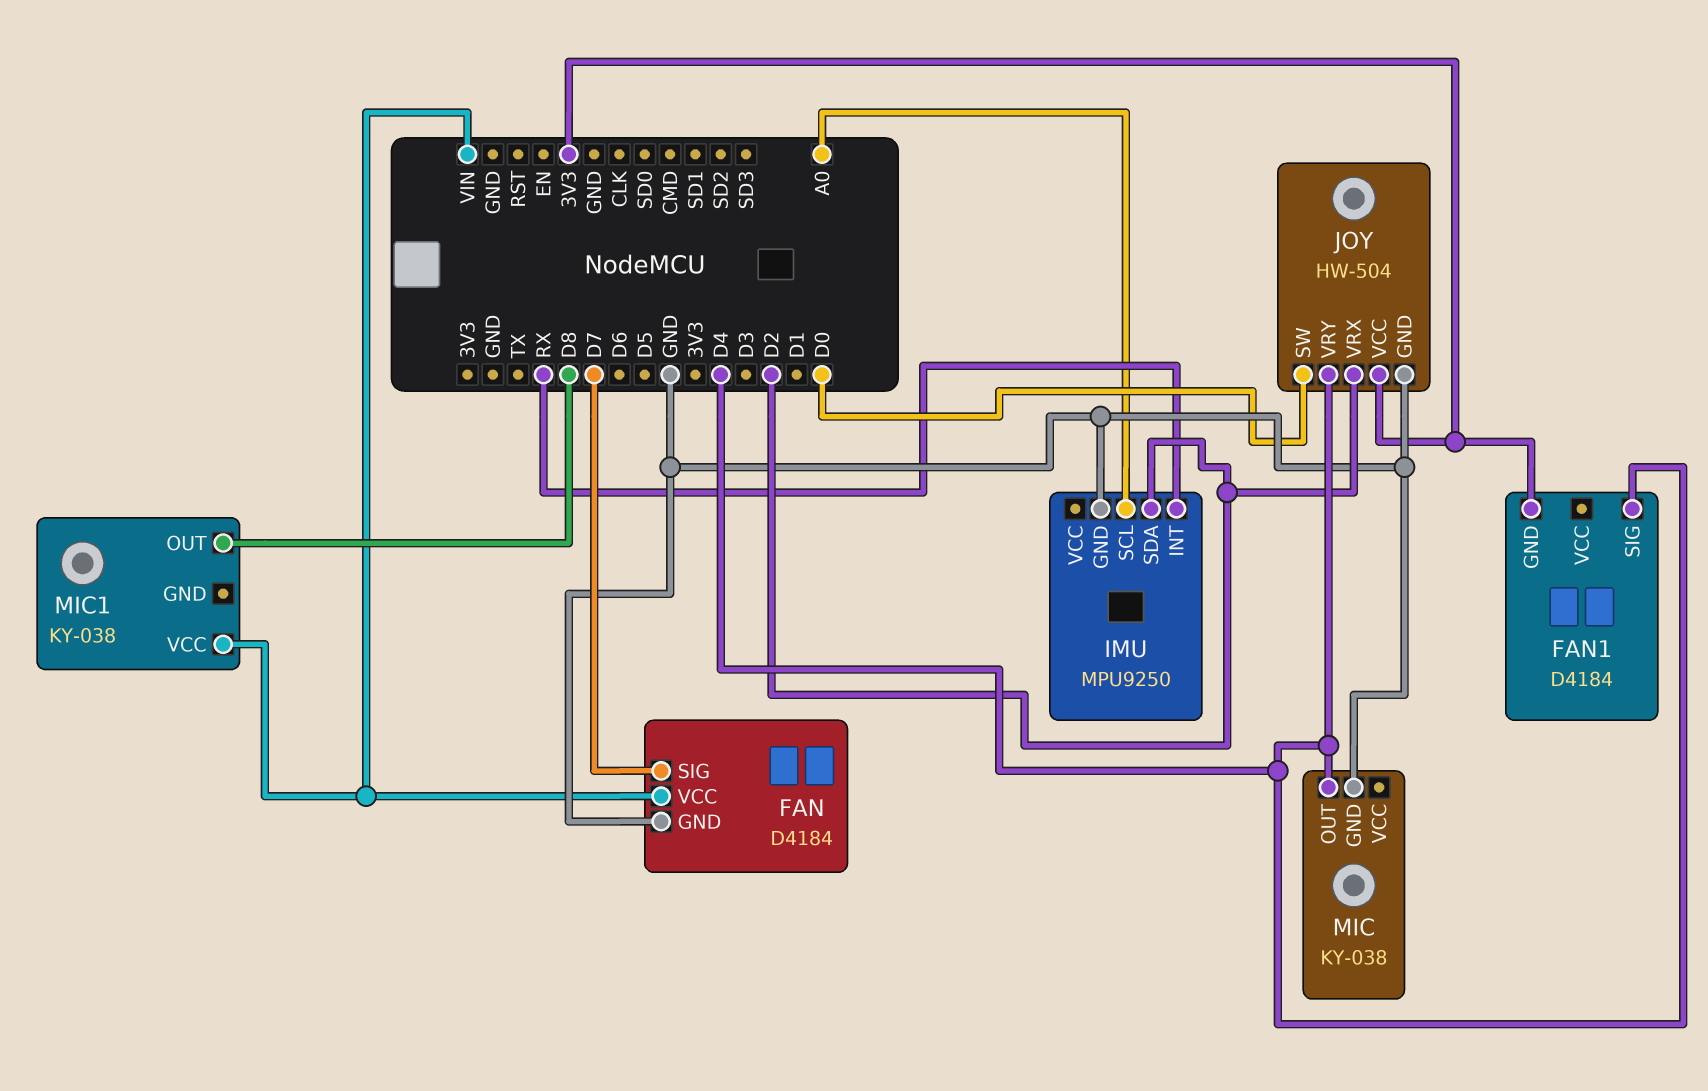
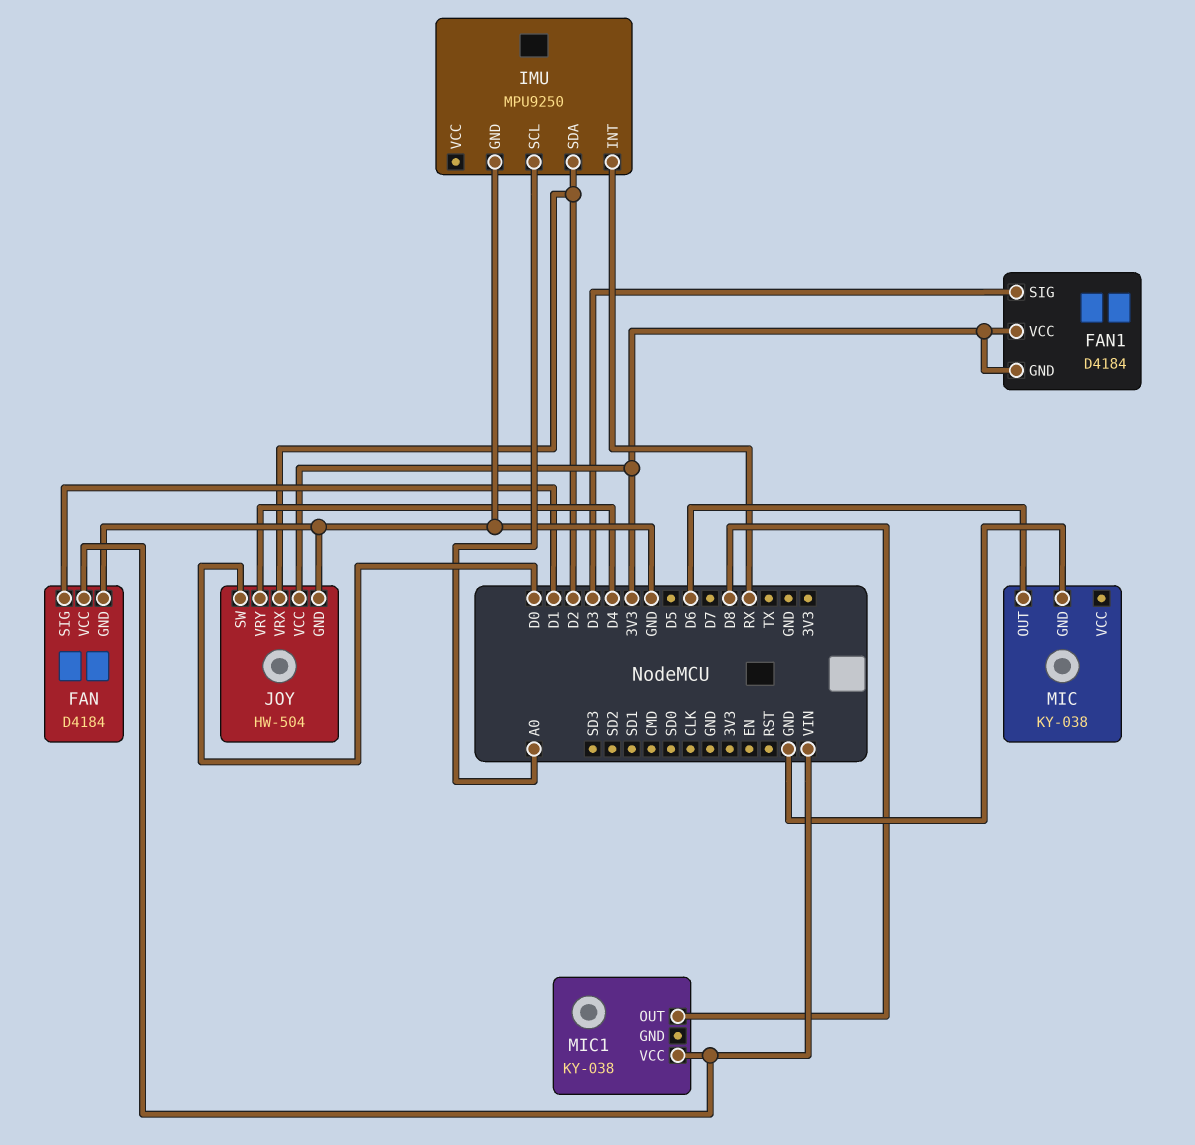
FAN pin SIG: D7 -> D1
FAN1 pin SIG: D4 -> D3
FAN1 pin VCC: none -> 3V3
MIC pin OUT: D4 -> D6

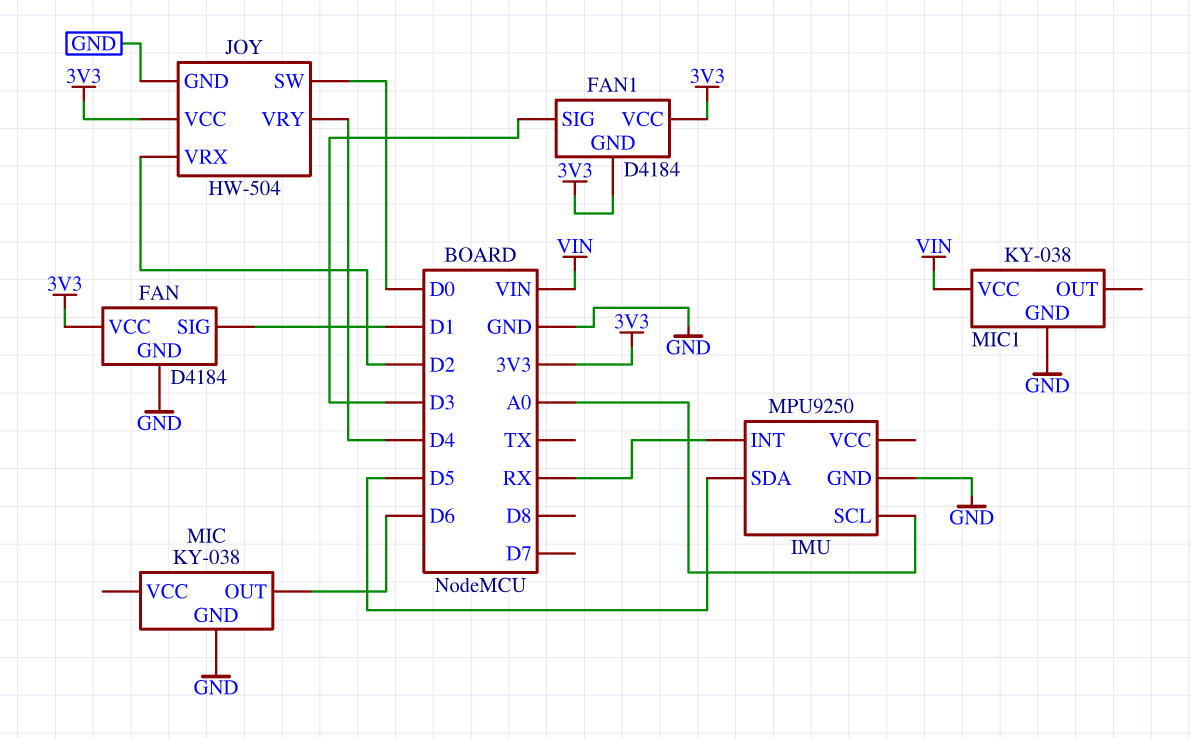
FAN pin VCC: VIN -> 3V3
IMU pin SDA: D2 -> D5
MIC1 pin GND: none -> GND
MIC1 pin OUT: D8 -> none

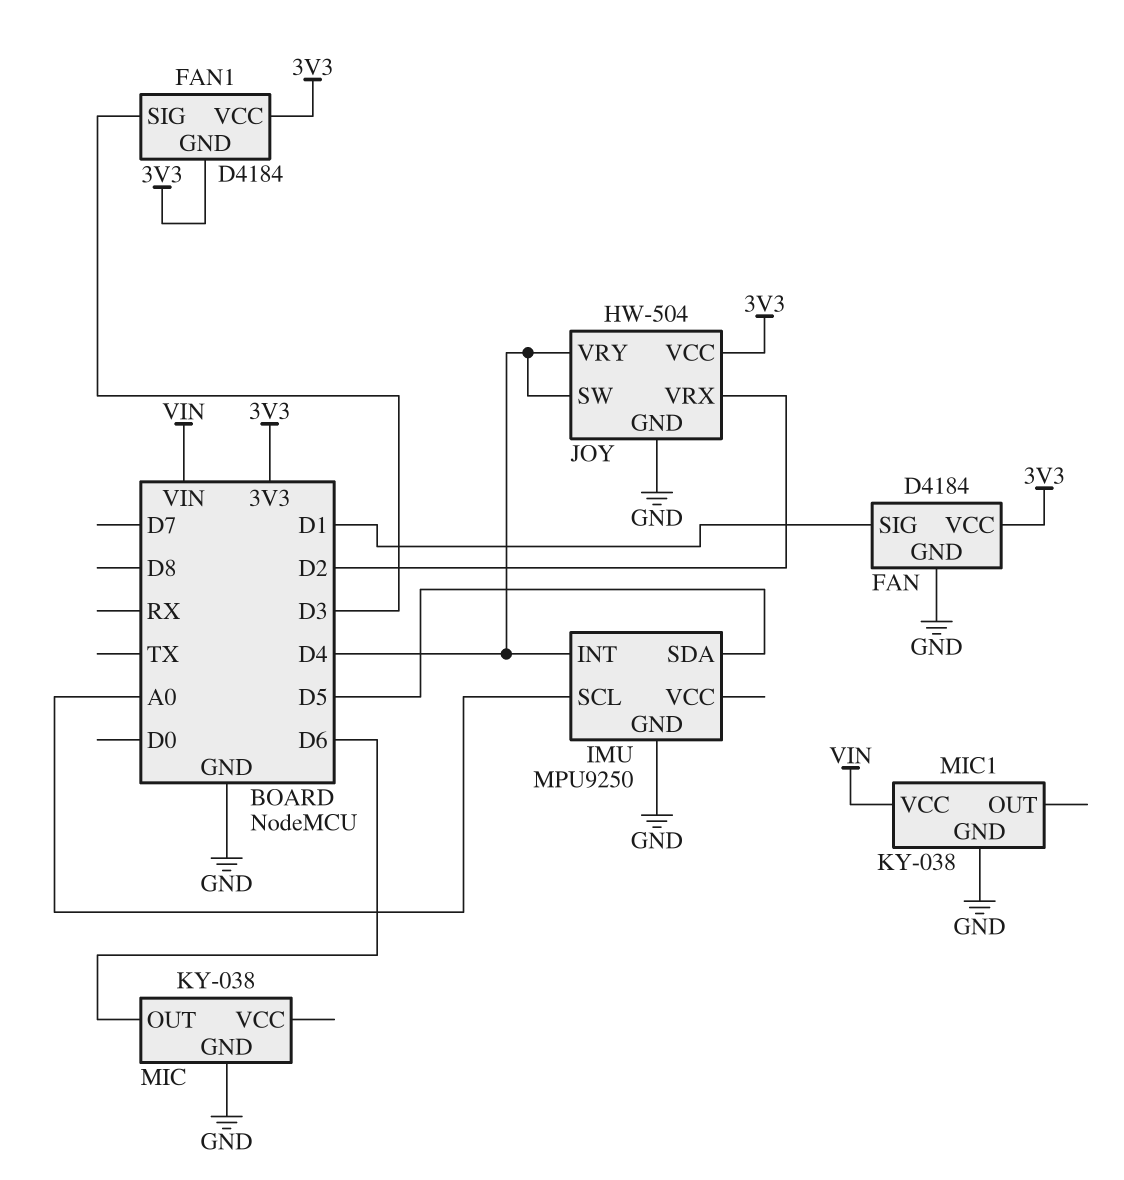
IMU pin INT: RX -> D4
JOY pin SW: D0 -> D4

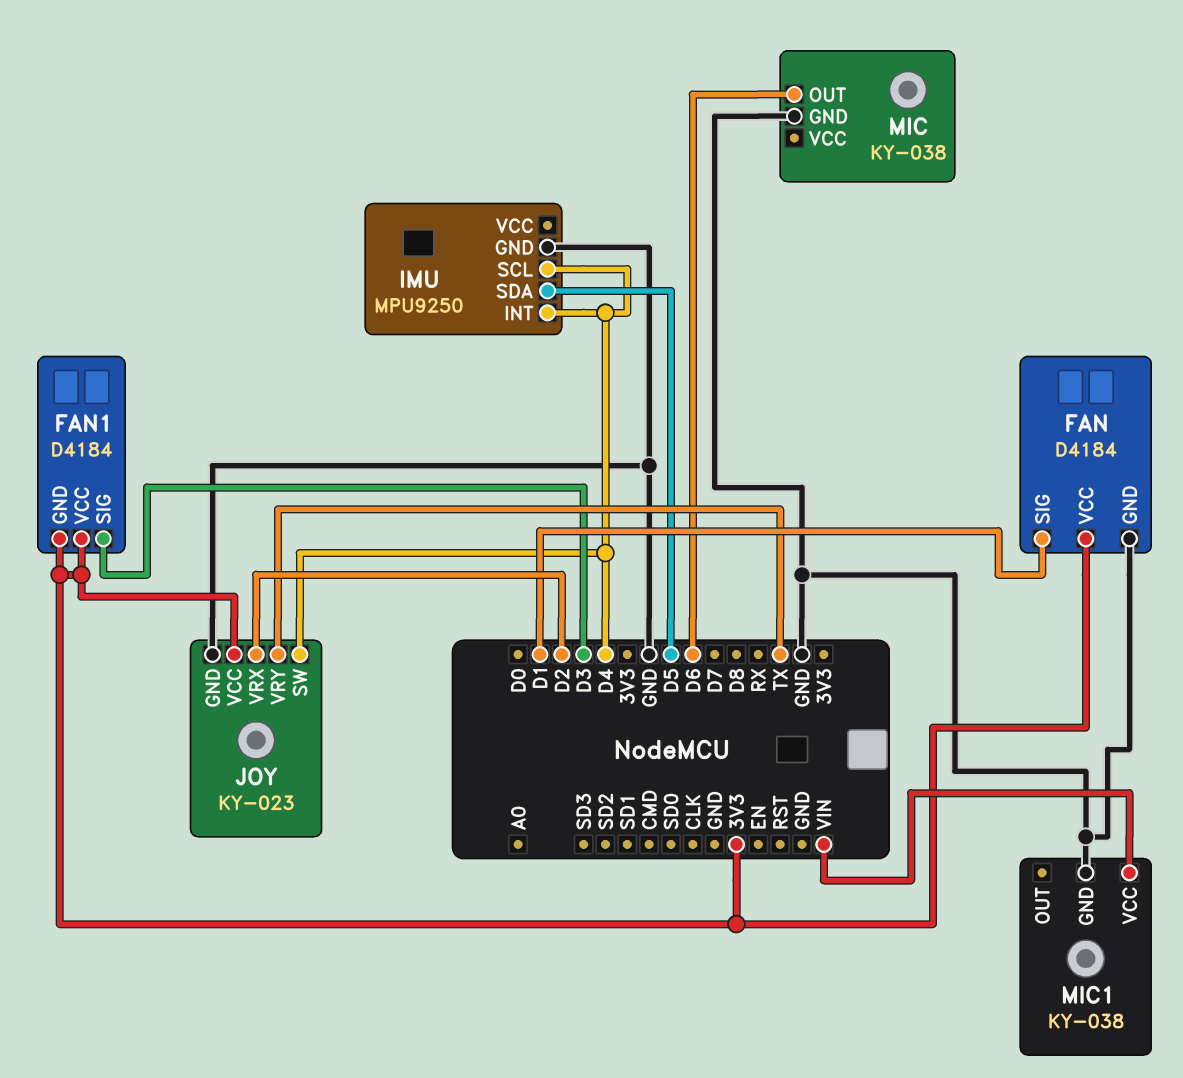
IMU pin SCL: A0 -> D4
JOY: HW-504 -> KY-023
JOY pin VRY: D4 -> TX

